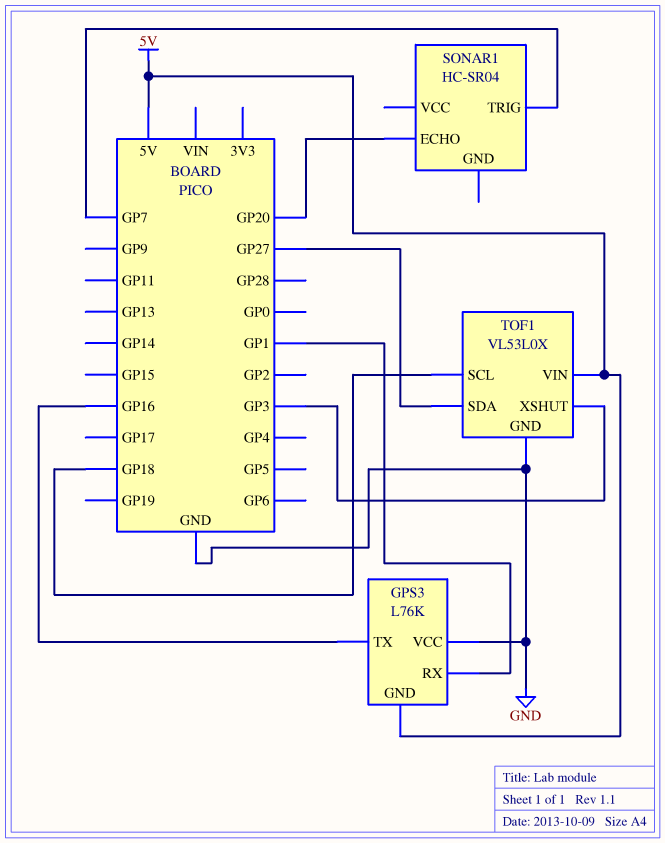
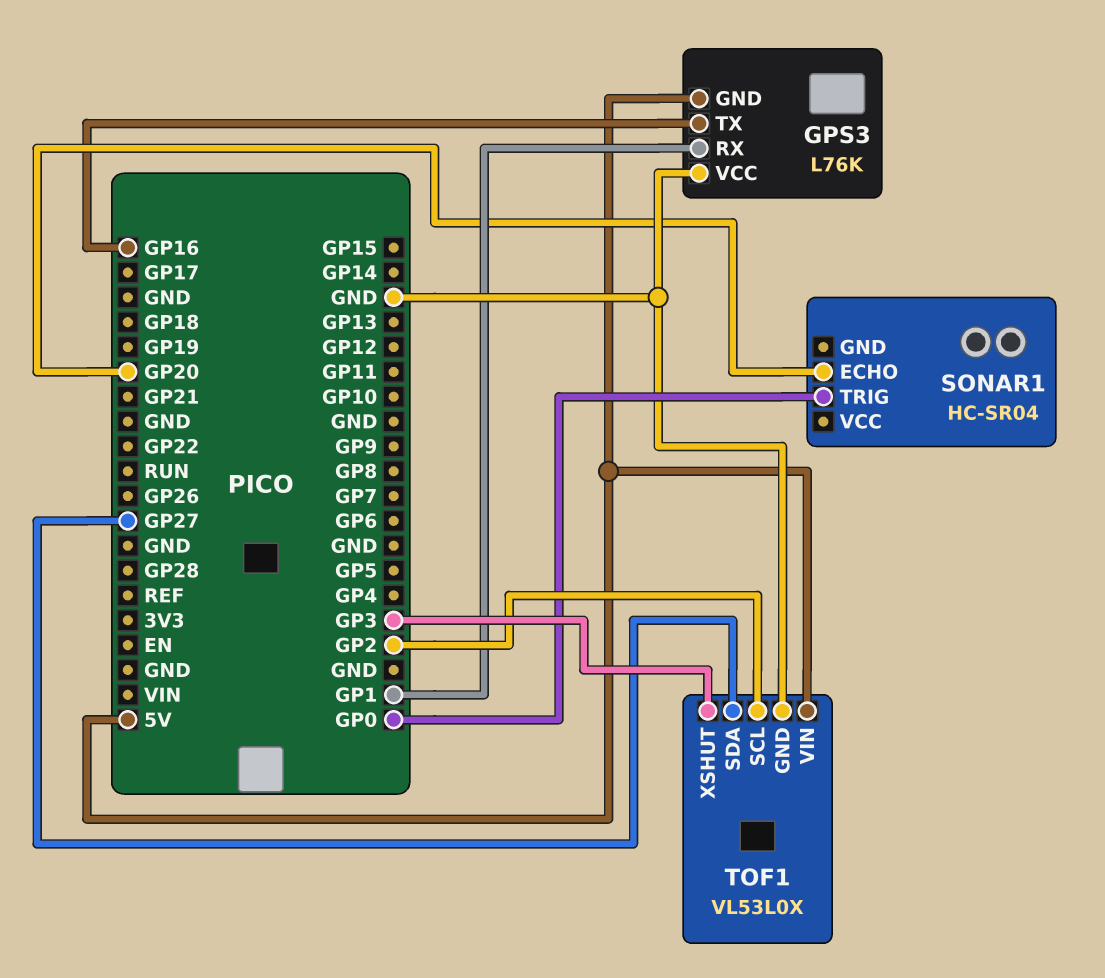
SONAR1 pin TRIG: GP7 -> GP0
TOF1 pin SCL: GP18 -> GP2

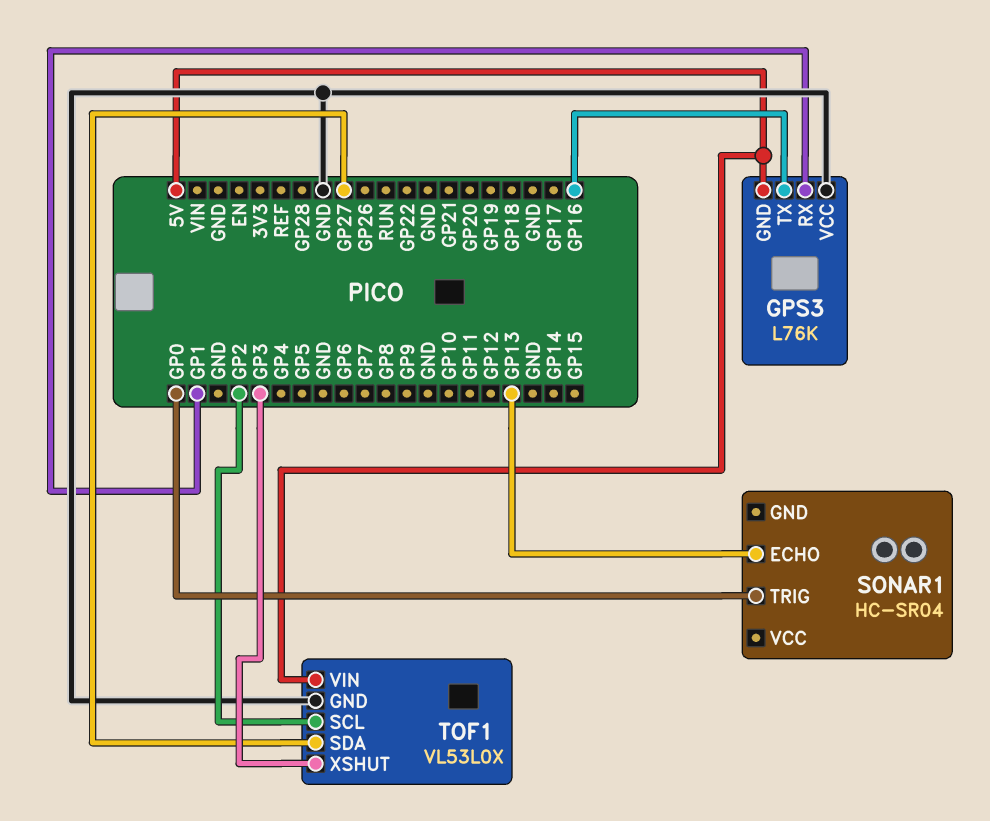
SONAR1 pin ECHO: GP20 -> GP13

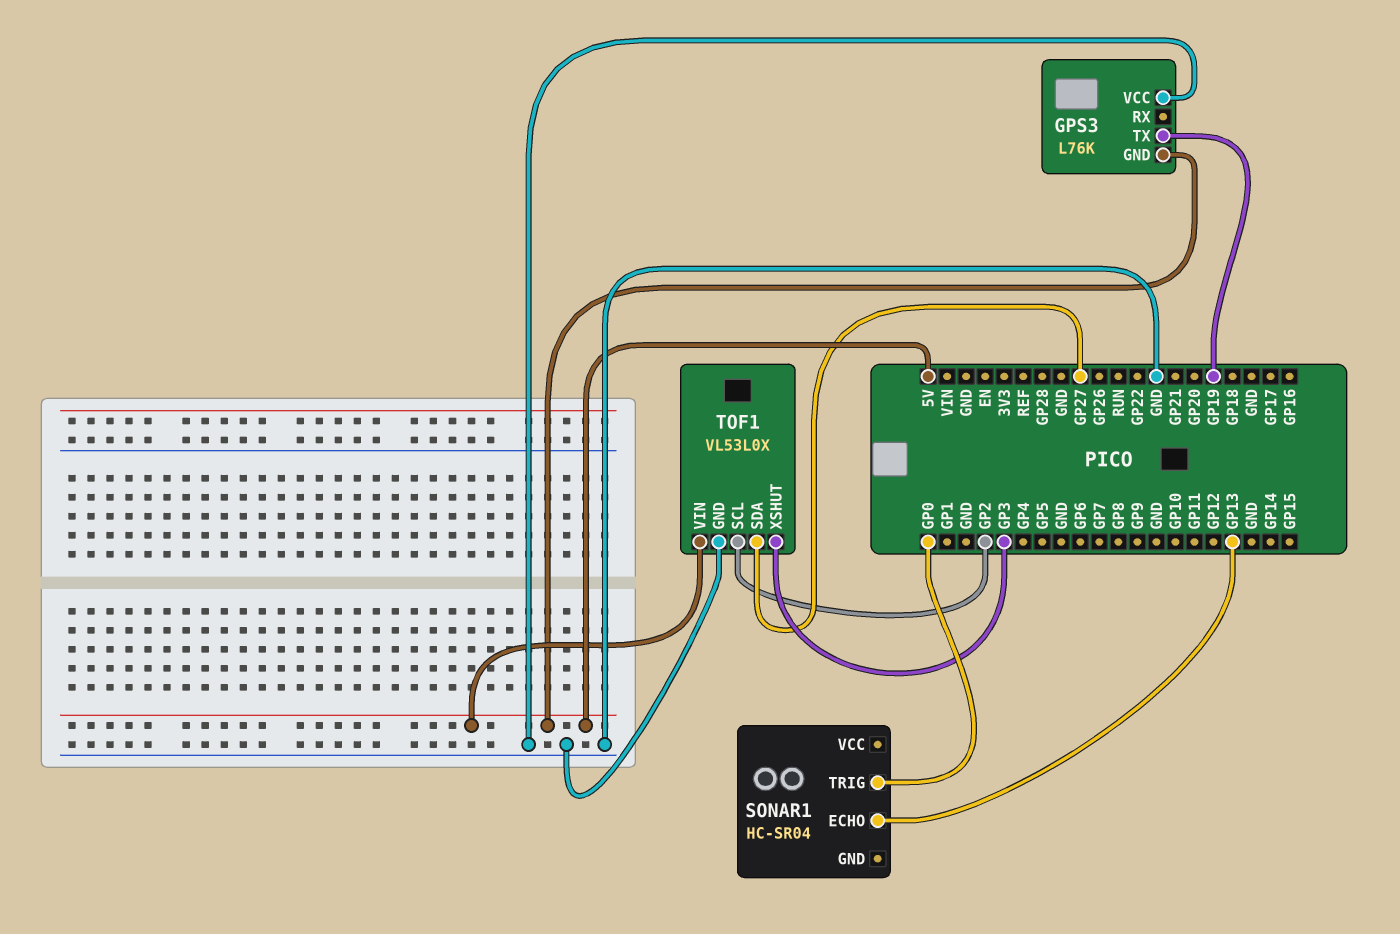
GPS3 pin RX: GP1 -> none
GPS3 pin TX: GP16 -> GP19

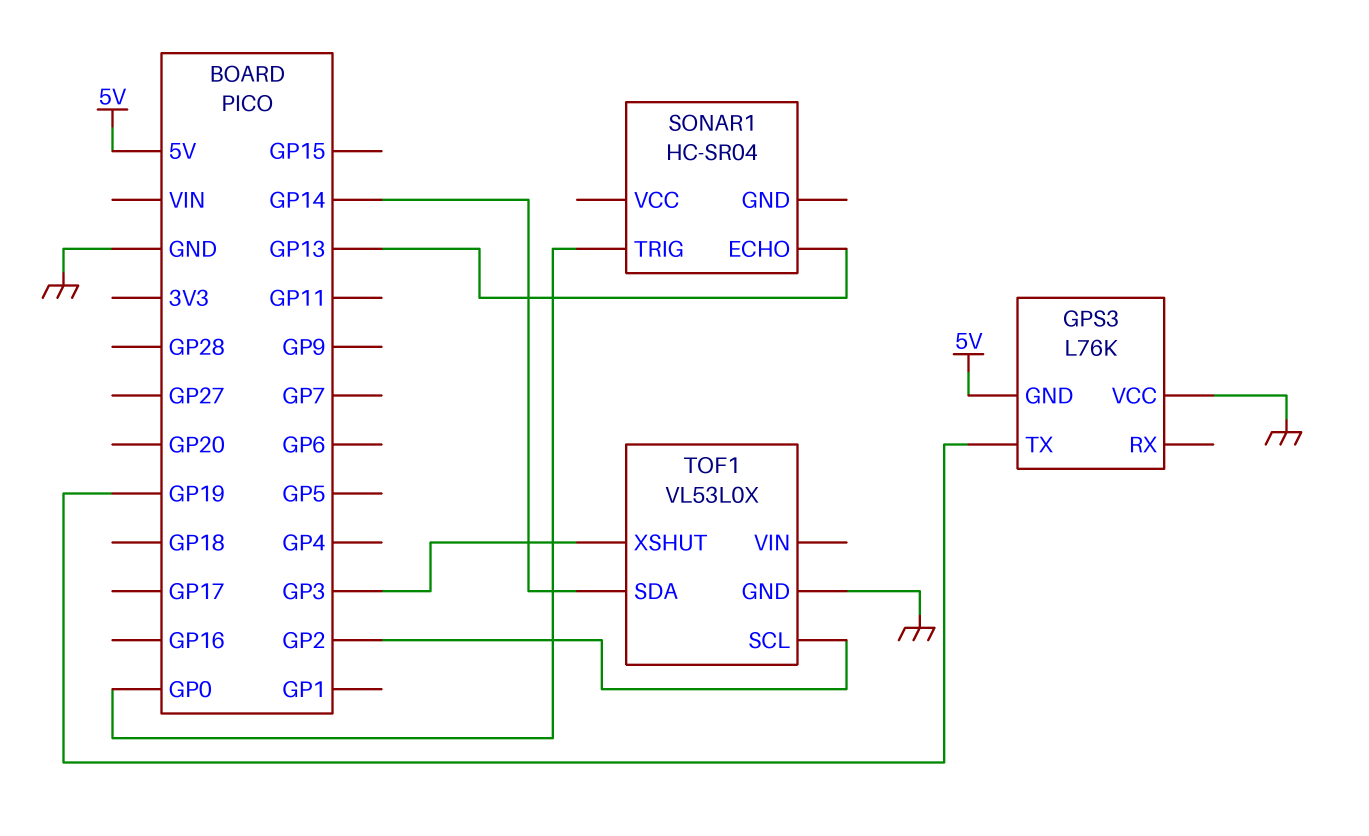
TOF1 pin SDA: GP27 -> GP14
TOF1 pin VIN: 5V -> none

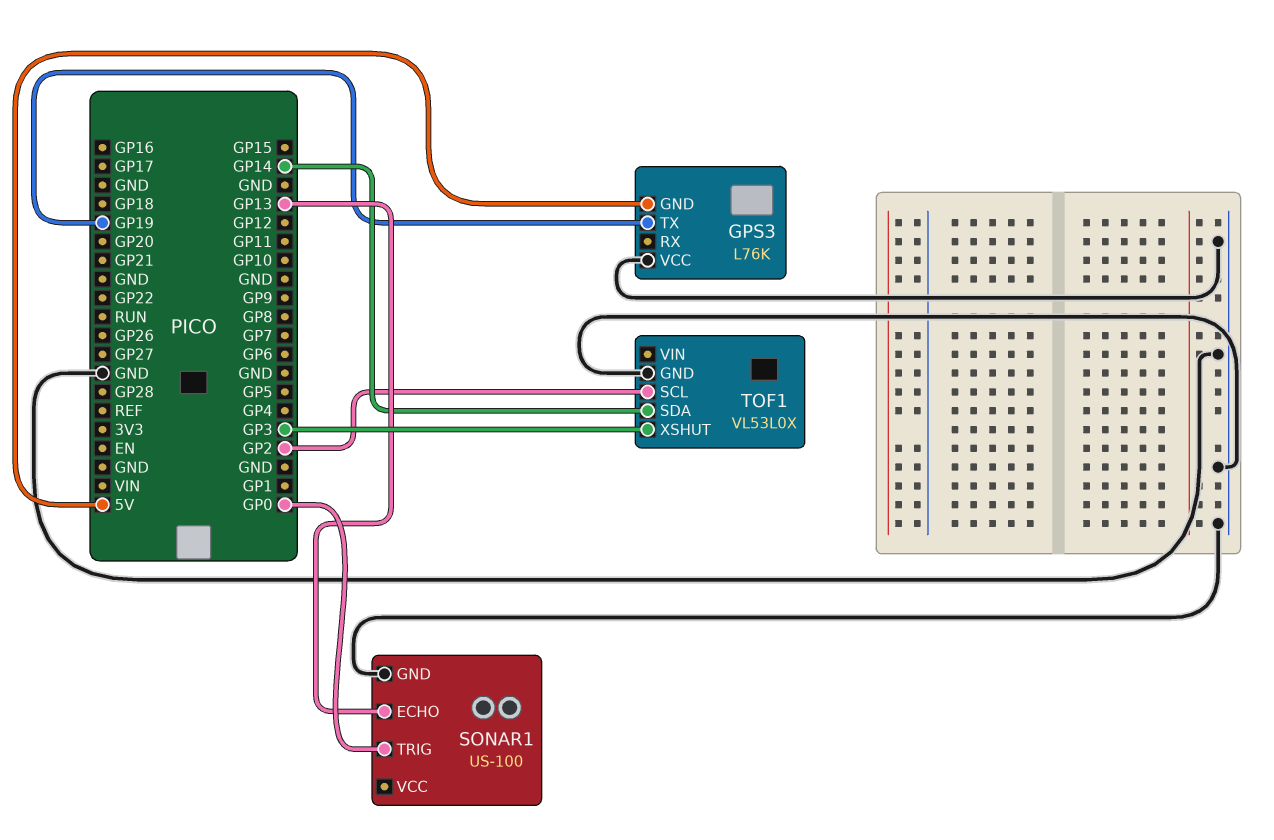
SONAR1: HC-SR04 -> US-100
SONAR1 pin GND: none -> GND

